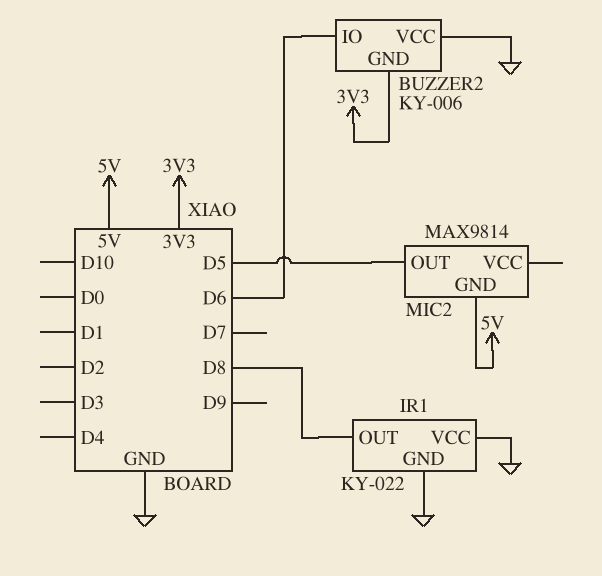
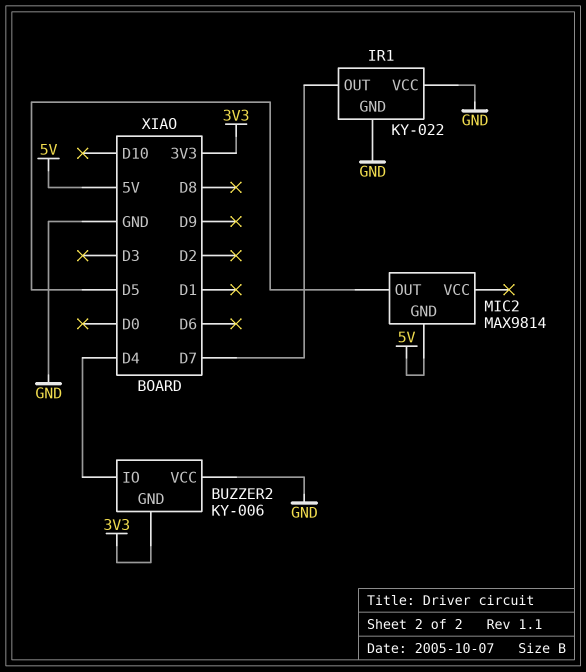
BUZZER2 pin IO: D6 -> D4
IR1 pin OUT: D8 -> D7

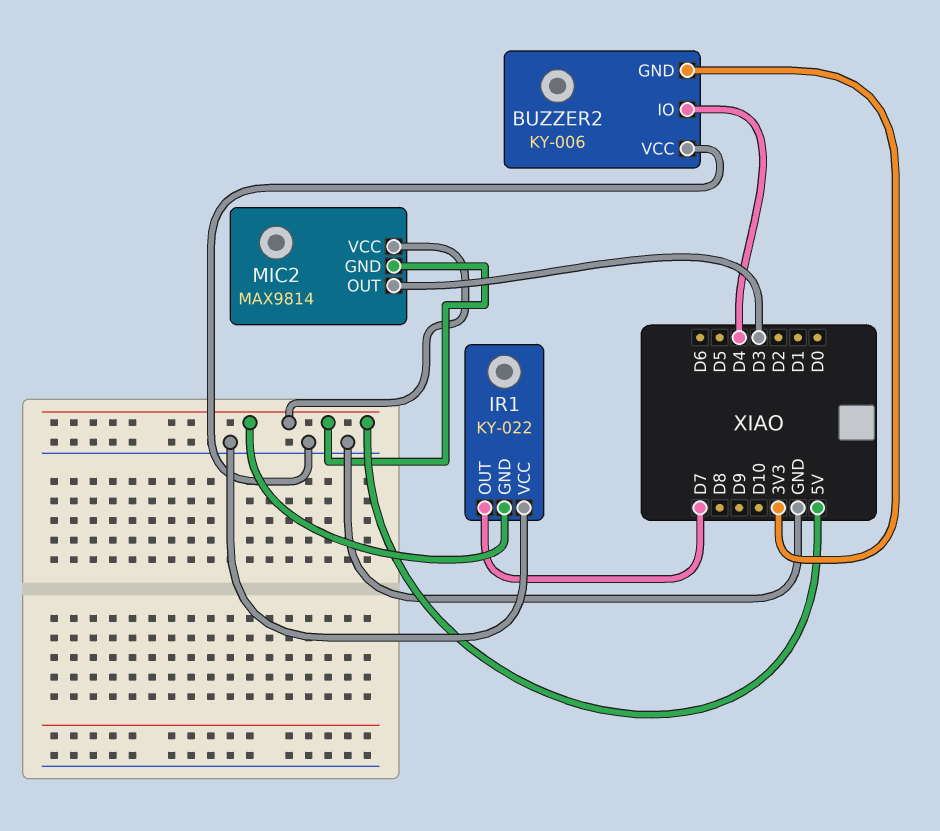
IR1 pin GND: GND -> 5V
MIC2 pin OUT: D5 -> D3
MIC2 pin VCC: none -> 5V

